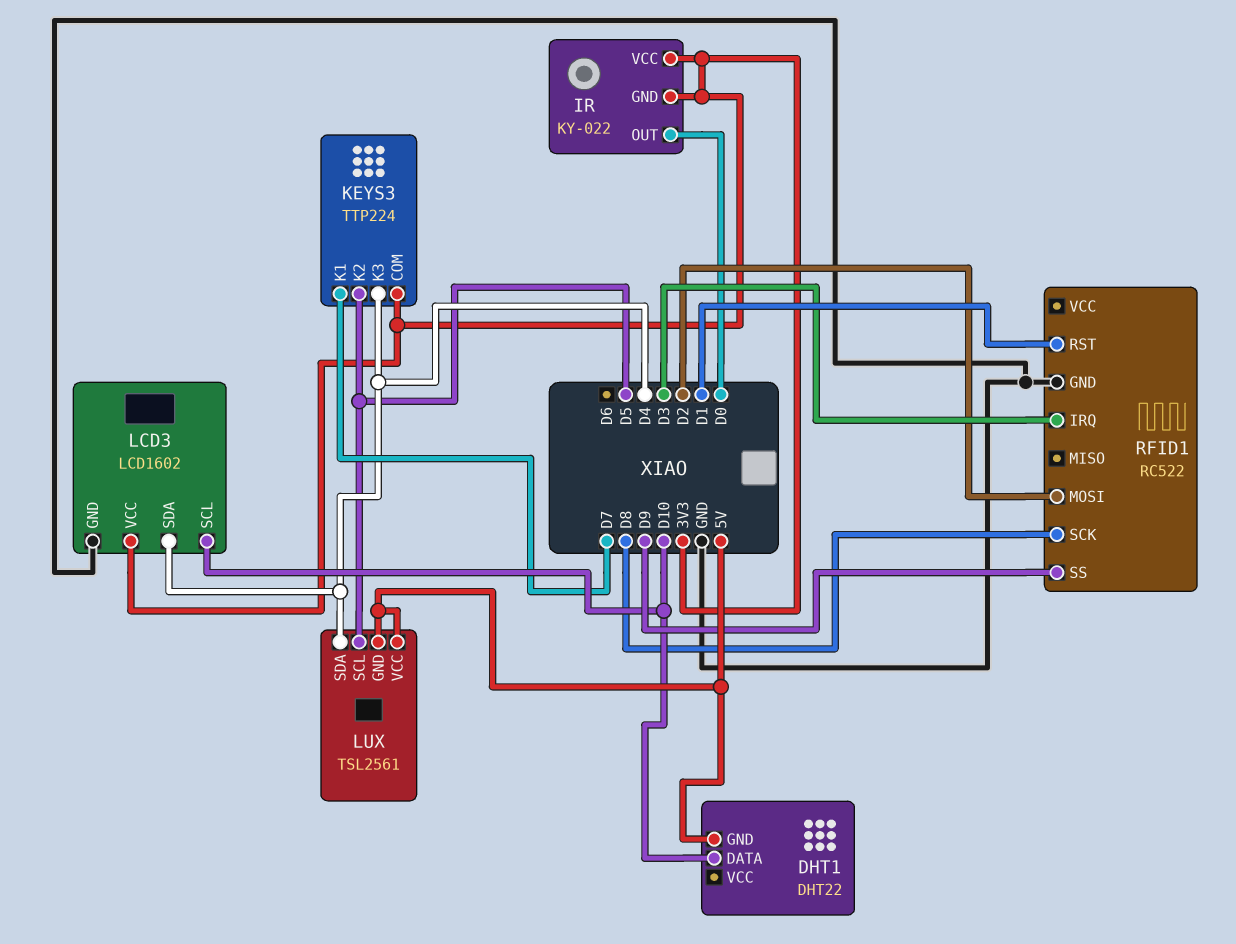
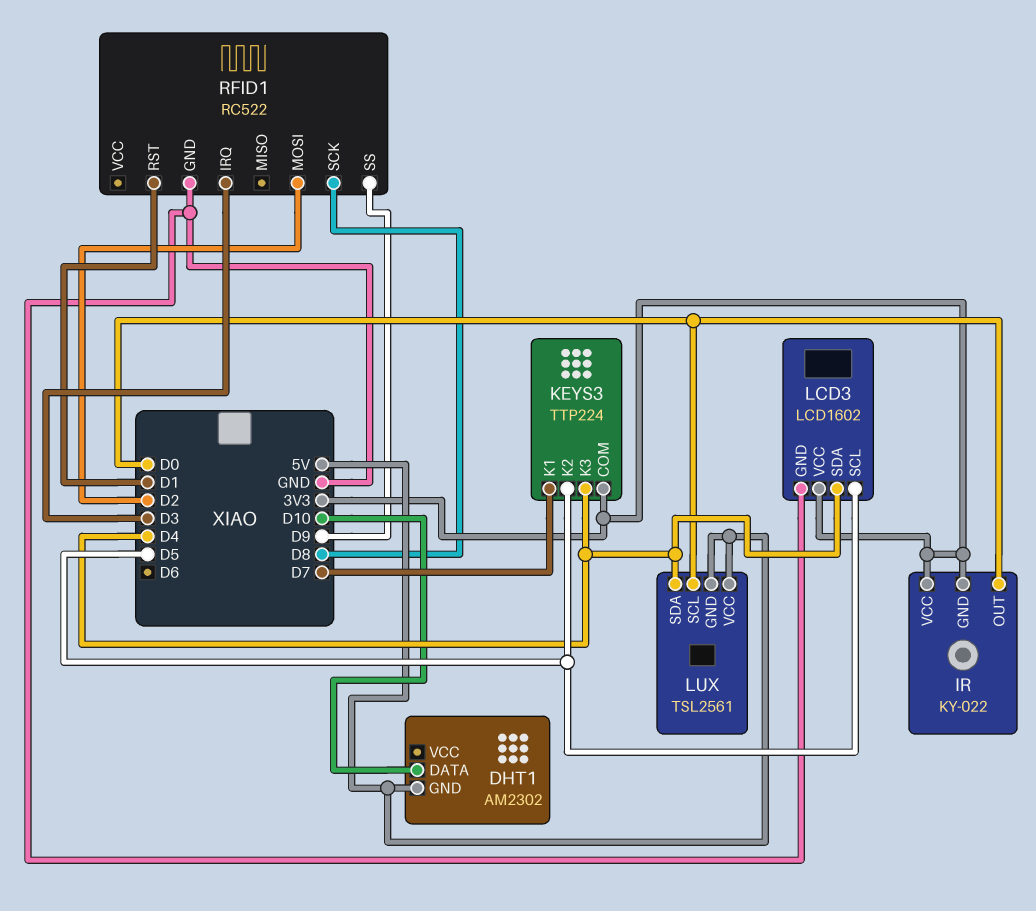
DHT1: DHT22 -> AM2302
LCD3 pin SCL: D10 -> D5
LUX pin SCL: D5 -> D0

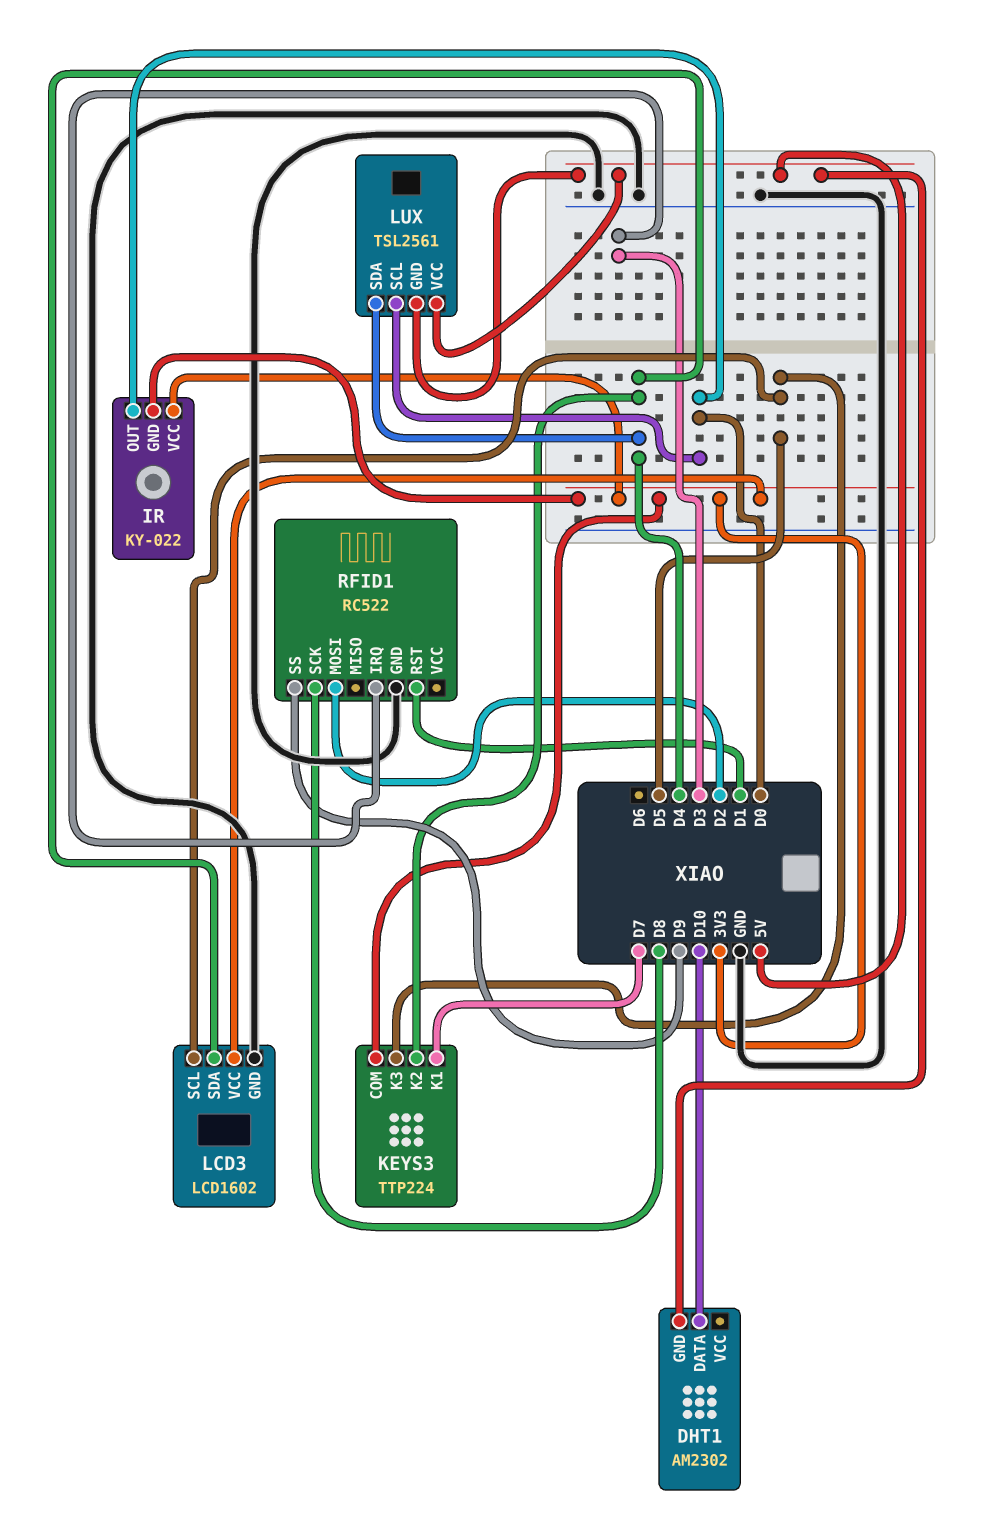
KEYS3 pin K2: D5 -> D4
KEYS3 pin K3: D4 -> D5

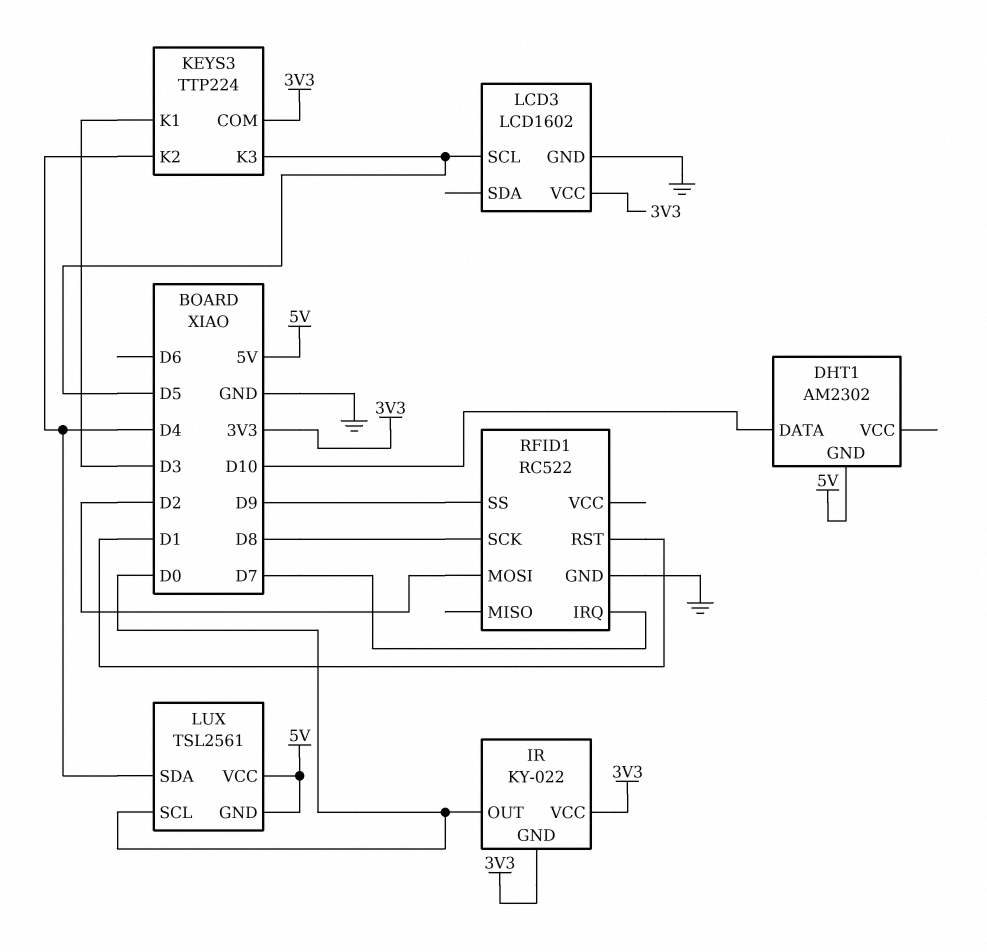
KEYS3 pin K1: D7 -> D3
LCD3 pin SDA: D4 -> none
RFID1 pin IRQ: D3 -> D7

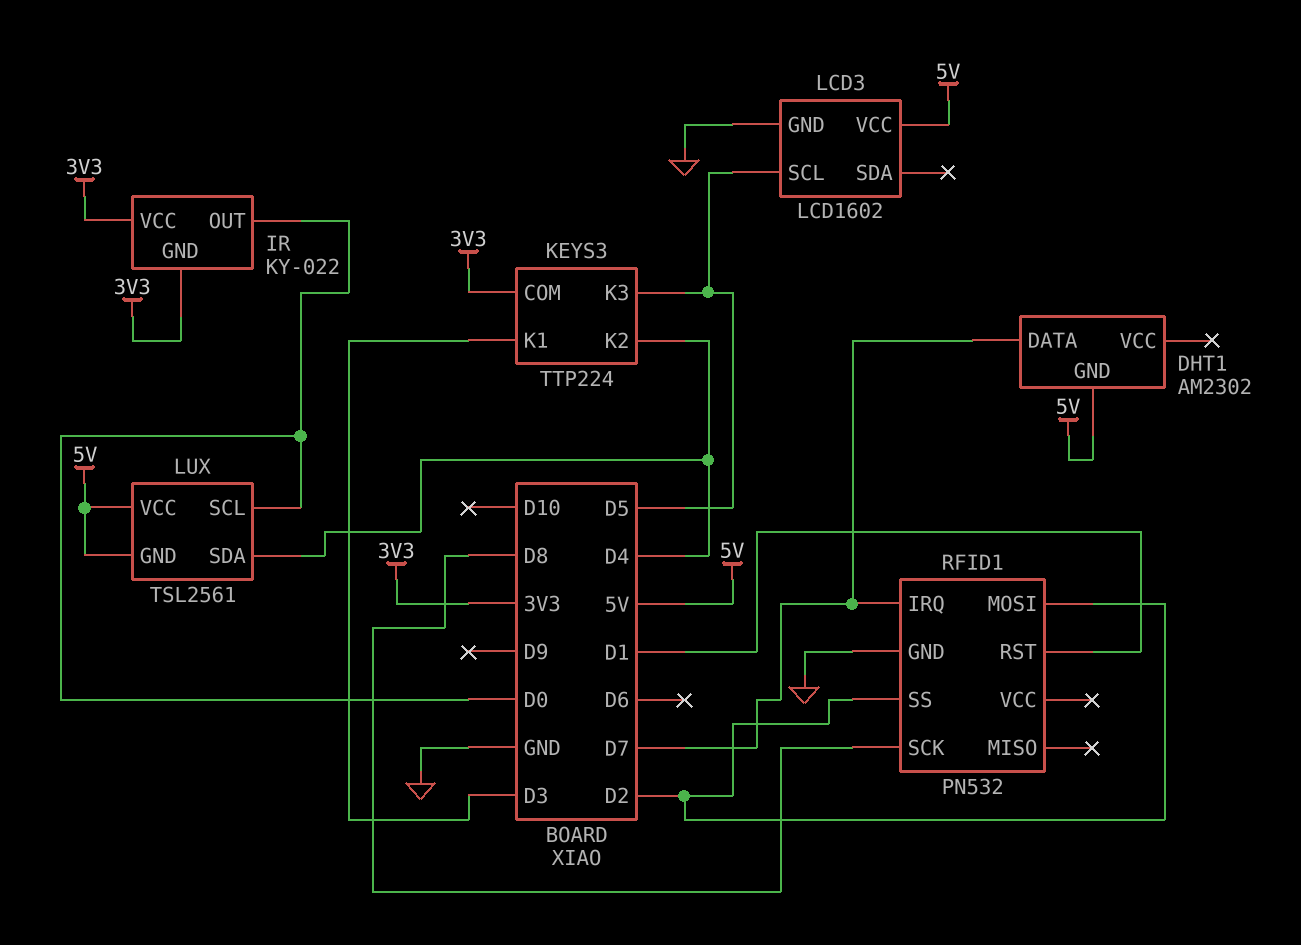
DHT1 pin DATA: D10 -> D7
LCD3 pin VCC: 3V3 -> 5V
RFID1: RC522 -> PN532
RFID1 pin SS: D9 -> D2

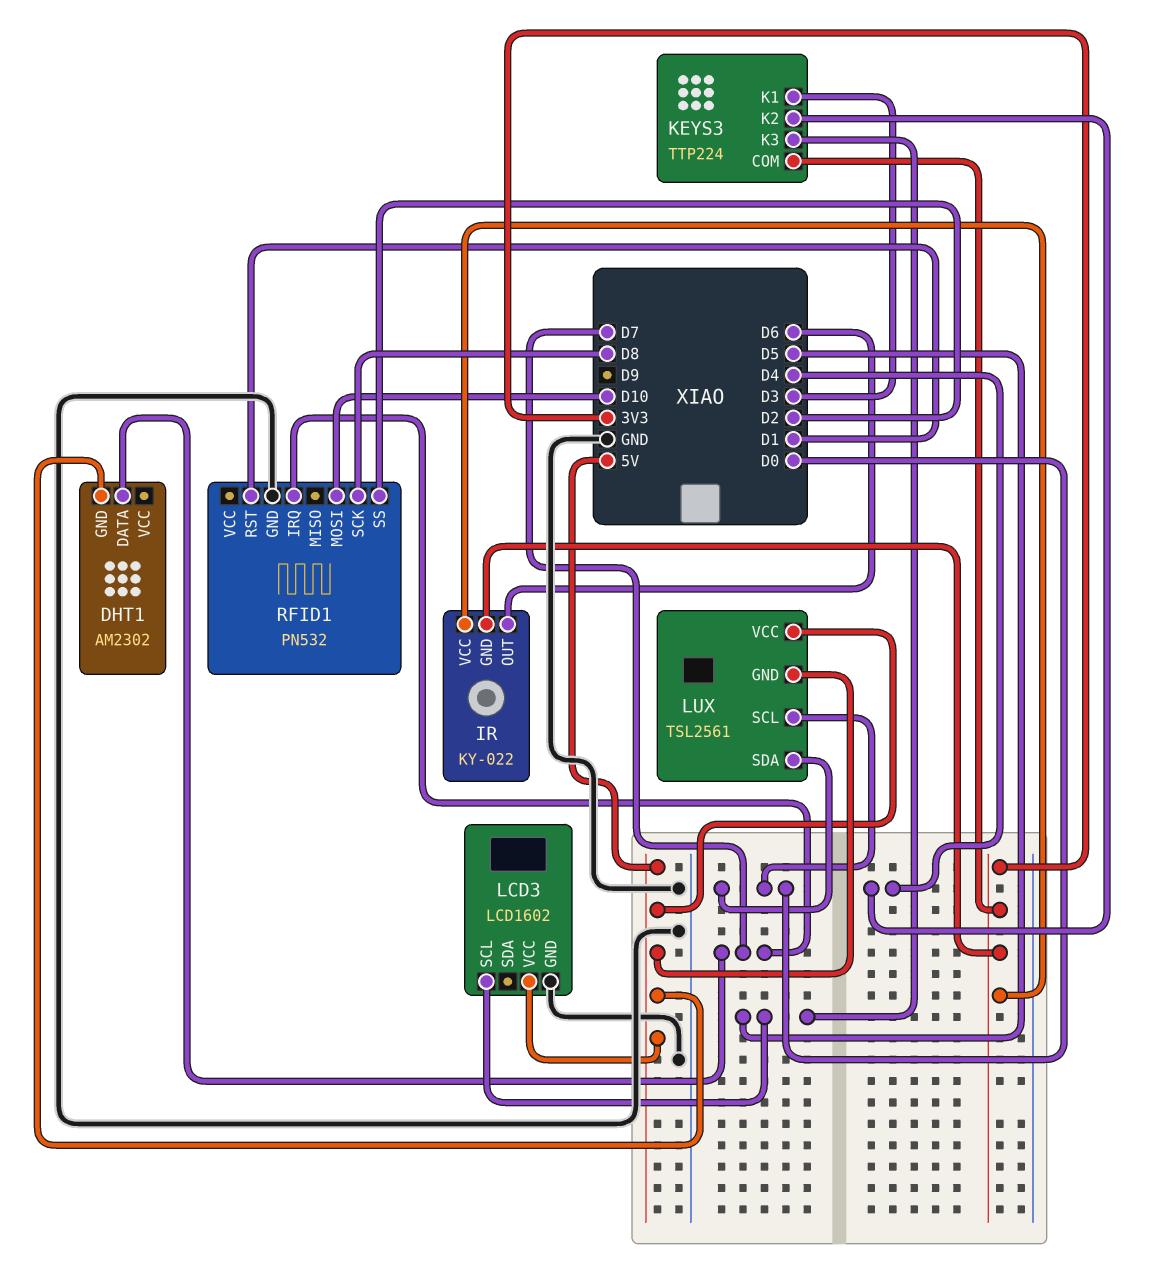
IR pin OUT: D0 -> D6
LUX pin SDA: D4 -> D0
RFID1 pin MOSI: D2 -> D10

